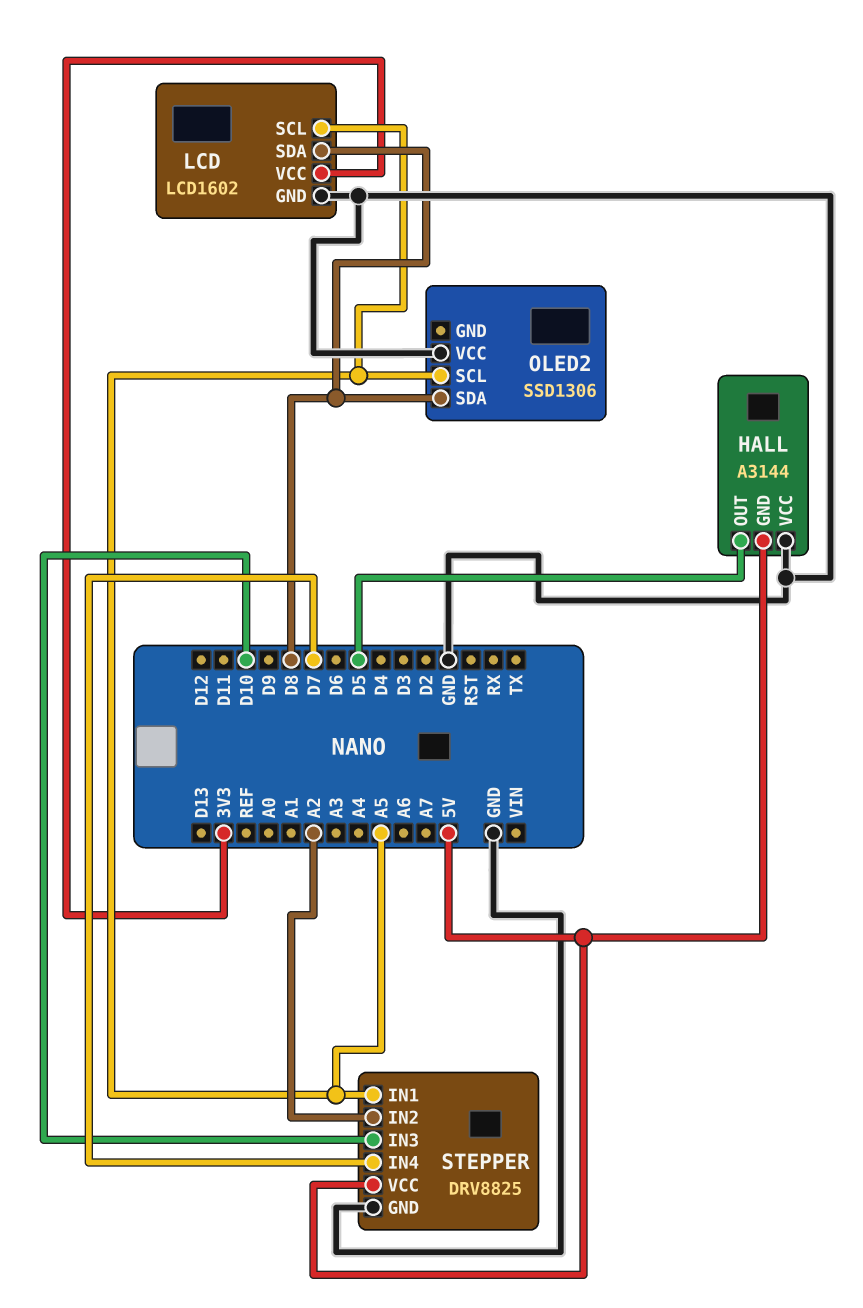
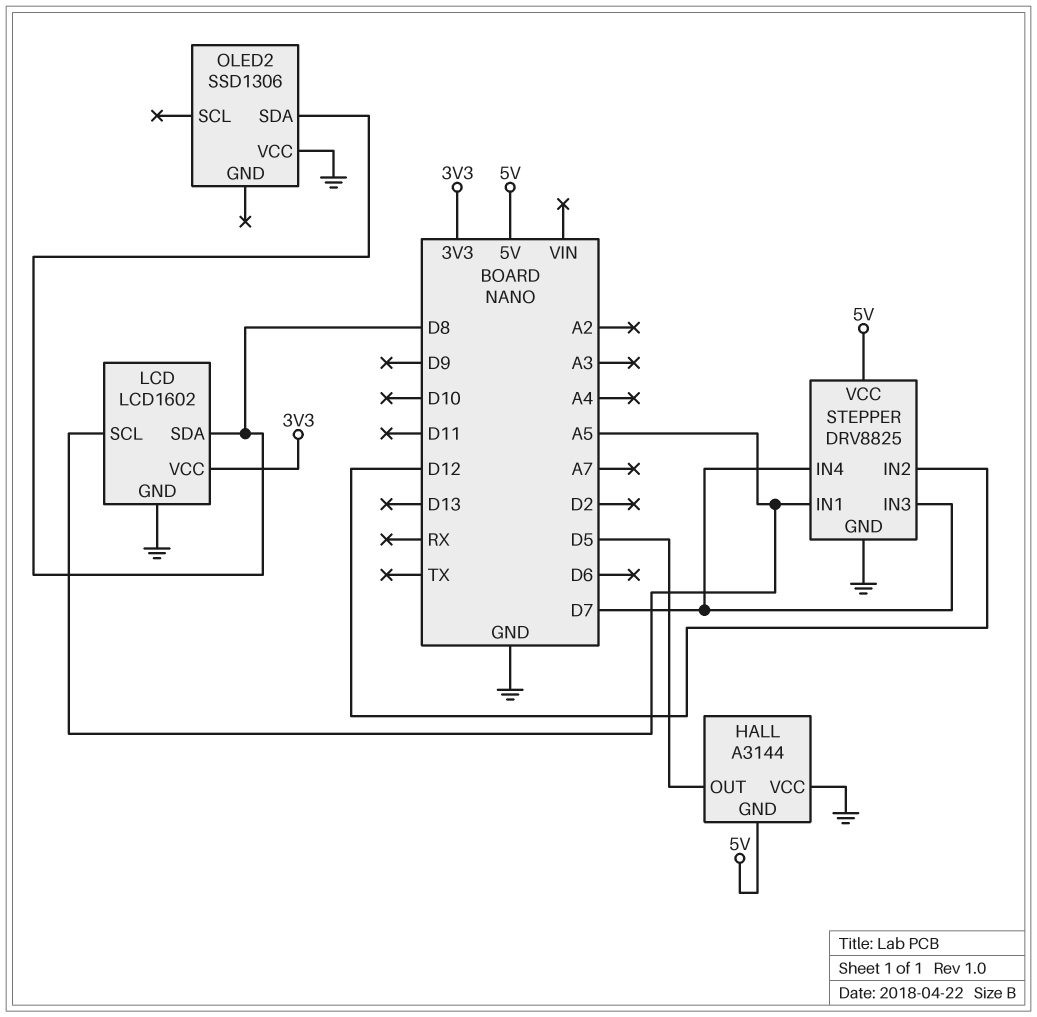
OLED2 pin SCL: A5 -> none
STEPPER pin IN2: A2 -> D12
STEPPER pin IN3: D10 -> D7

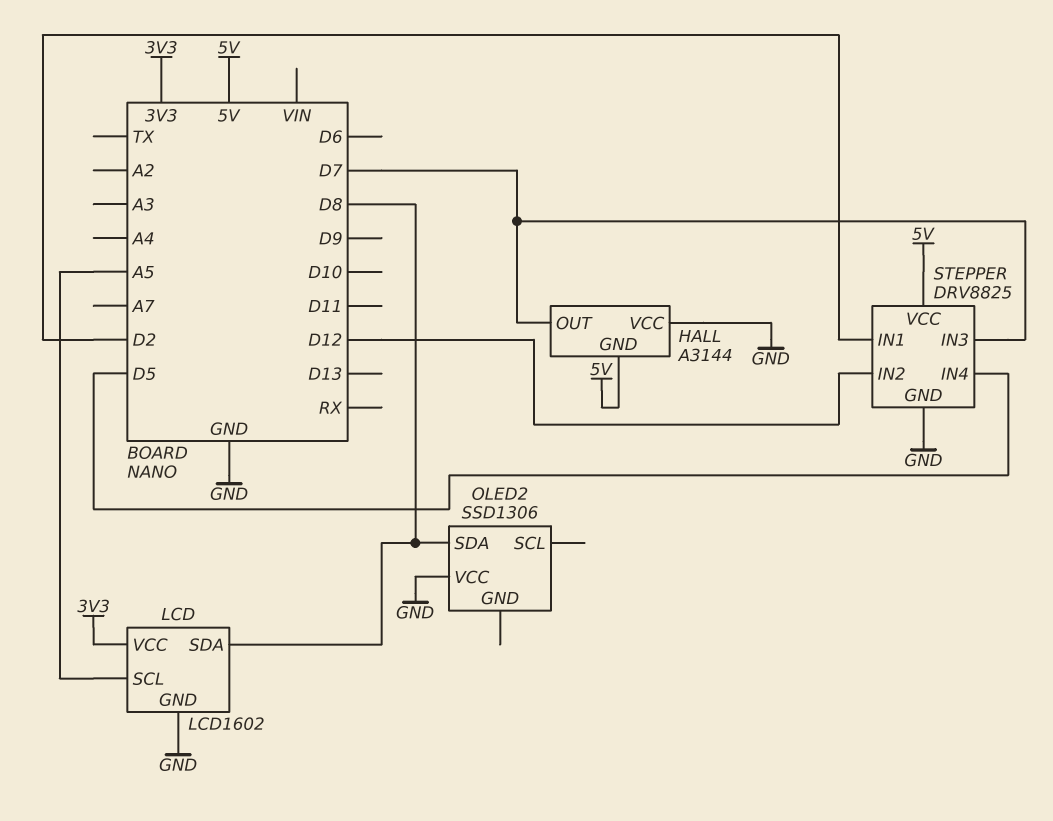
HALL pin OUT: D5 -> D7
STEPPER pin IN1: A5 -> D2
STEPPER pin IN4: D7 -> D5

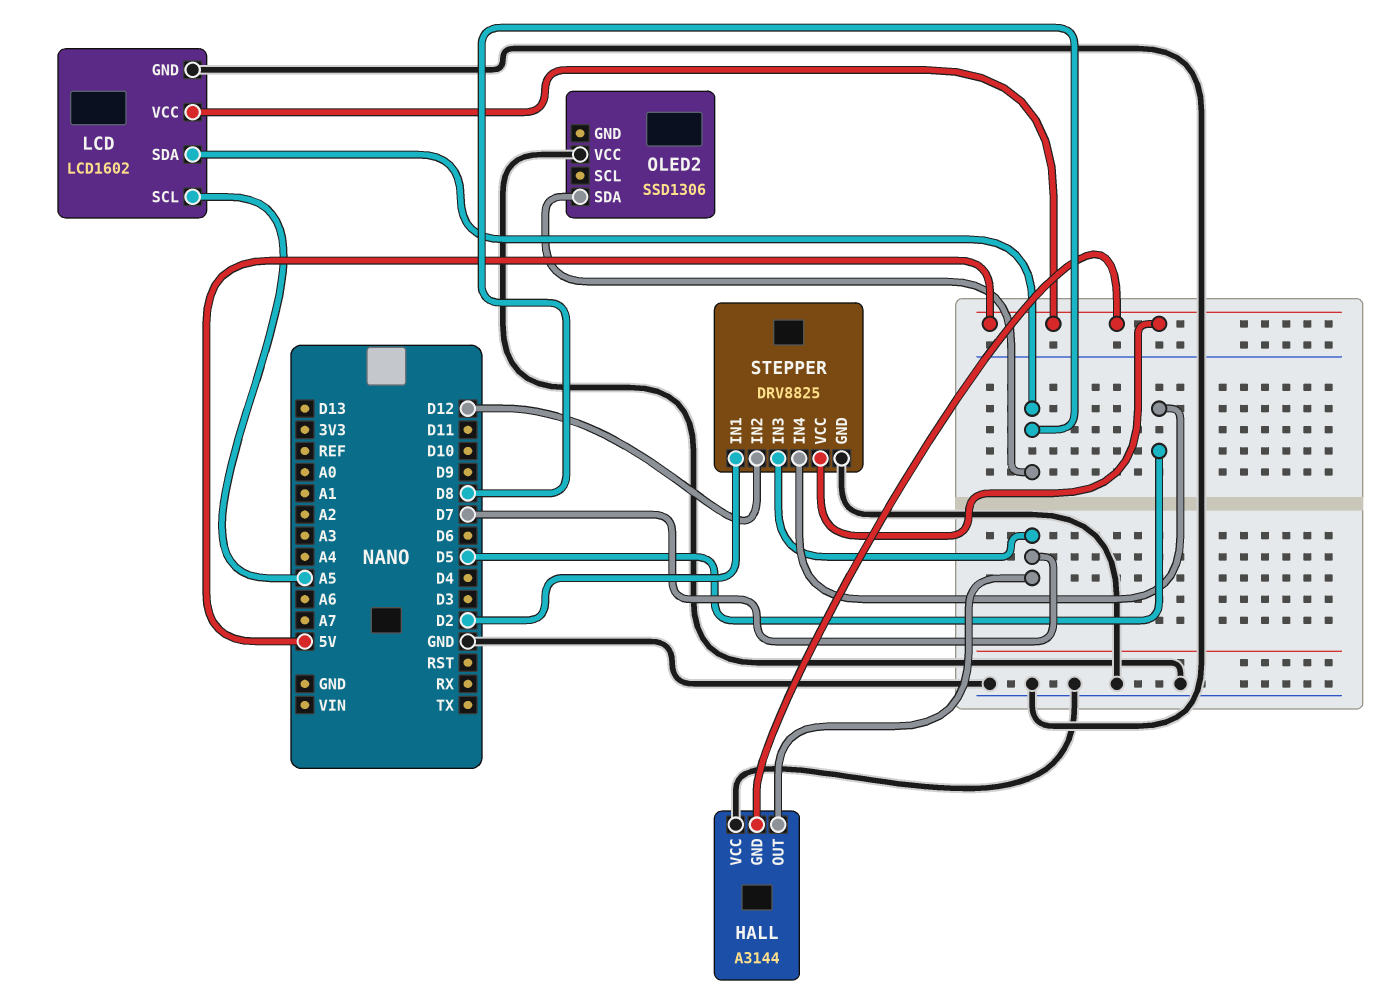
LCD pin VCC: 3V3 -> 5V

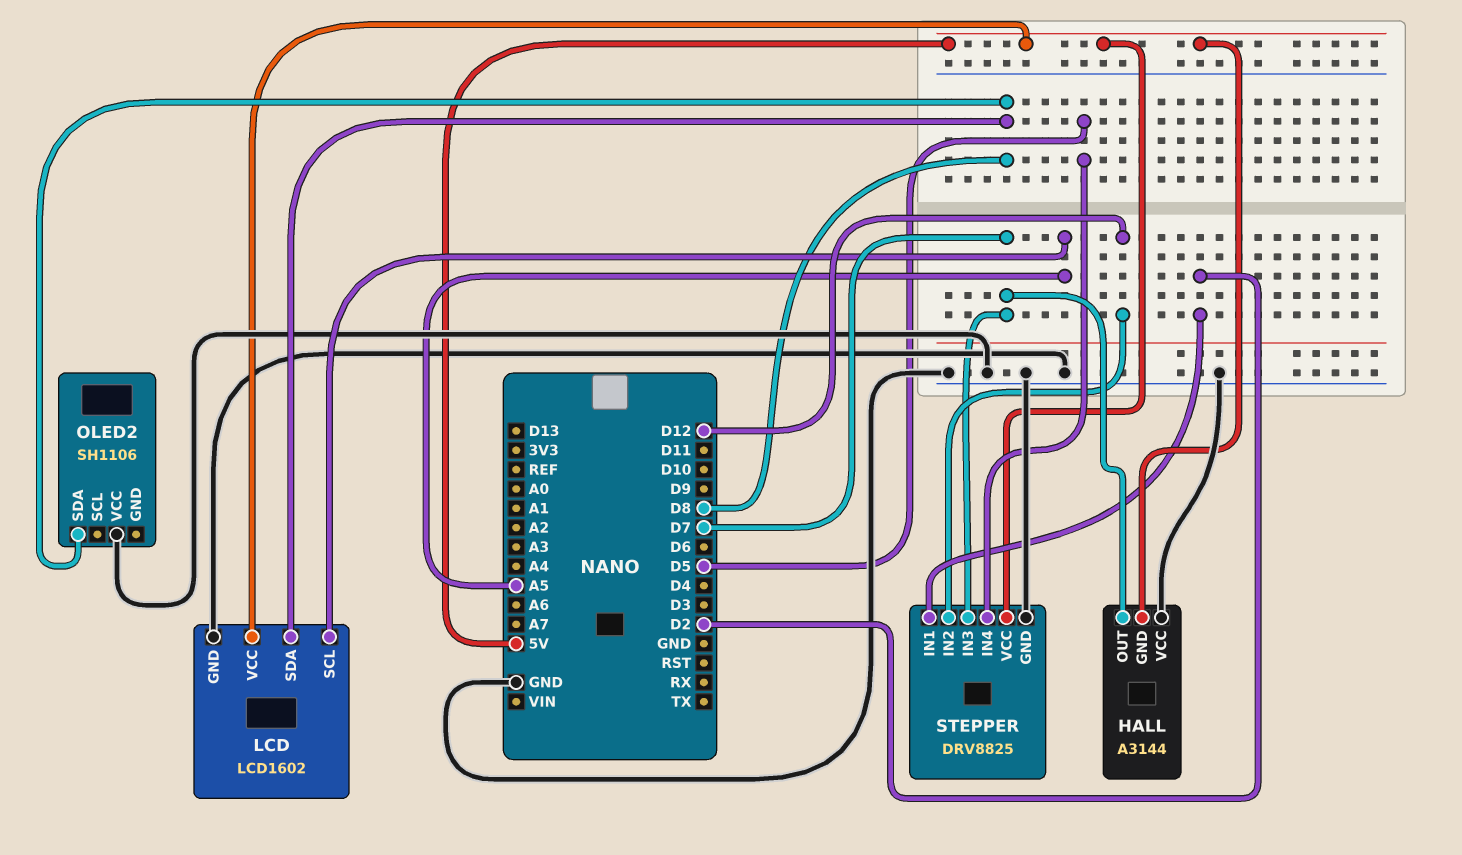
OLED2: SSD1306 -> SH1106

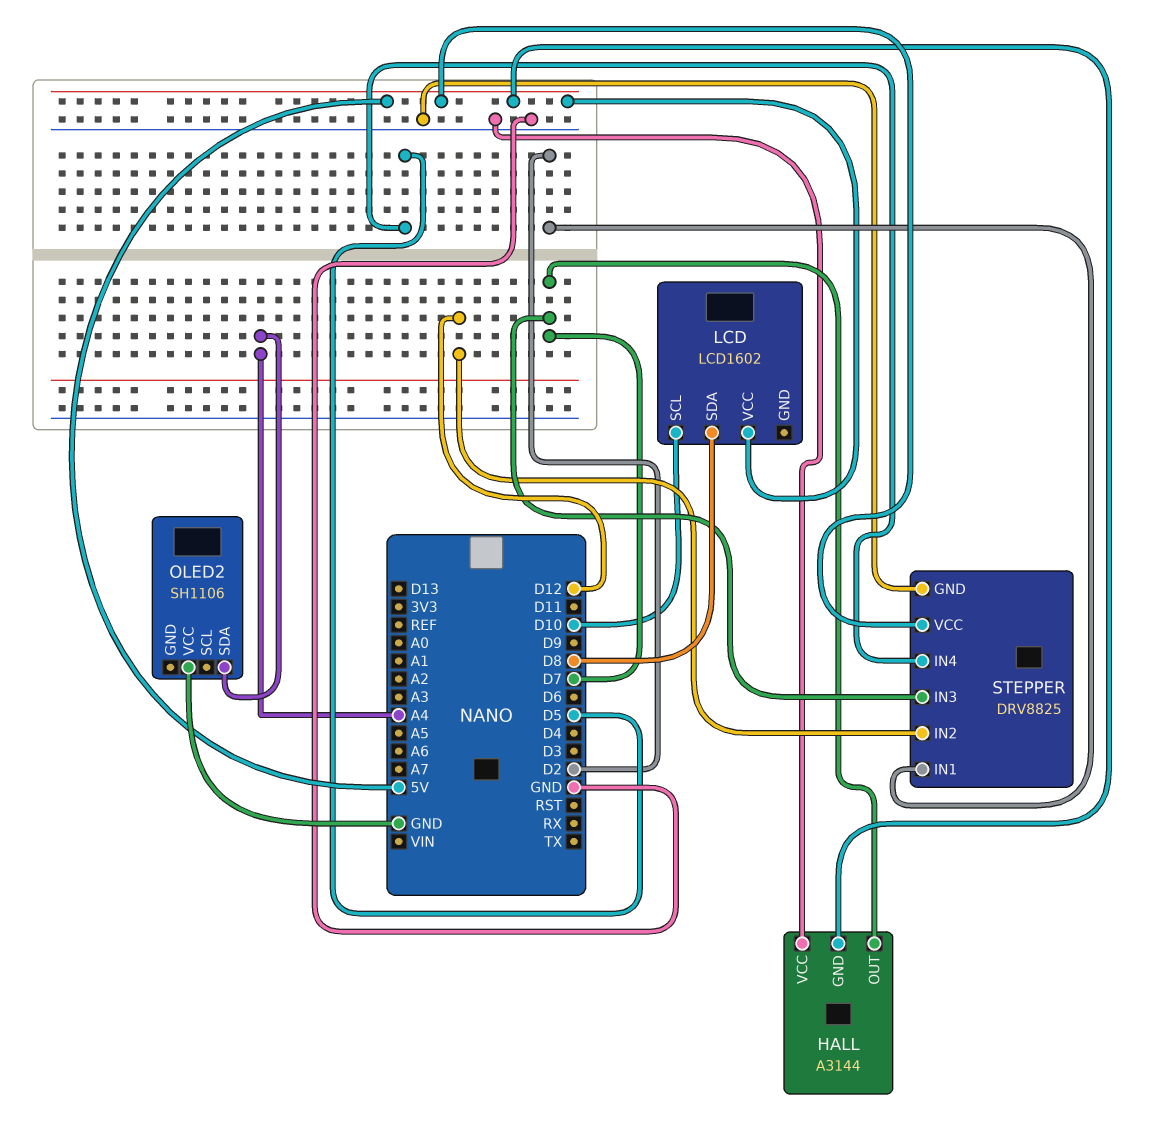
LCD pin GND: GND -> none
LCD pin SCL: A5 -> D10
OLED2 pin SDA: D8 -> A4

